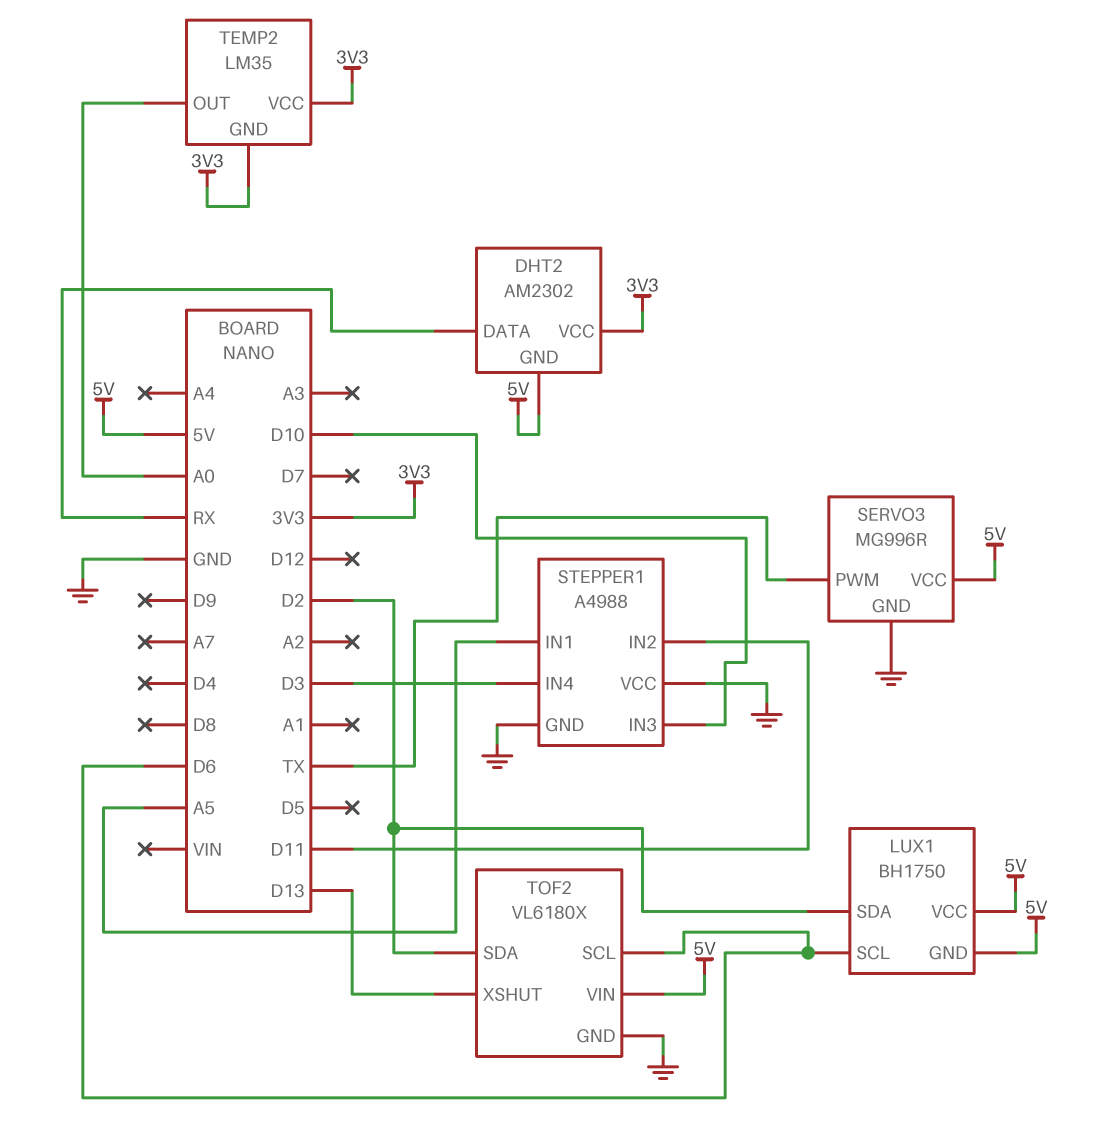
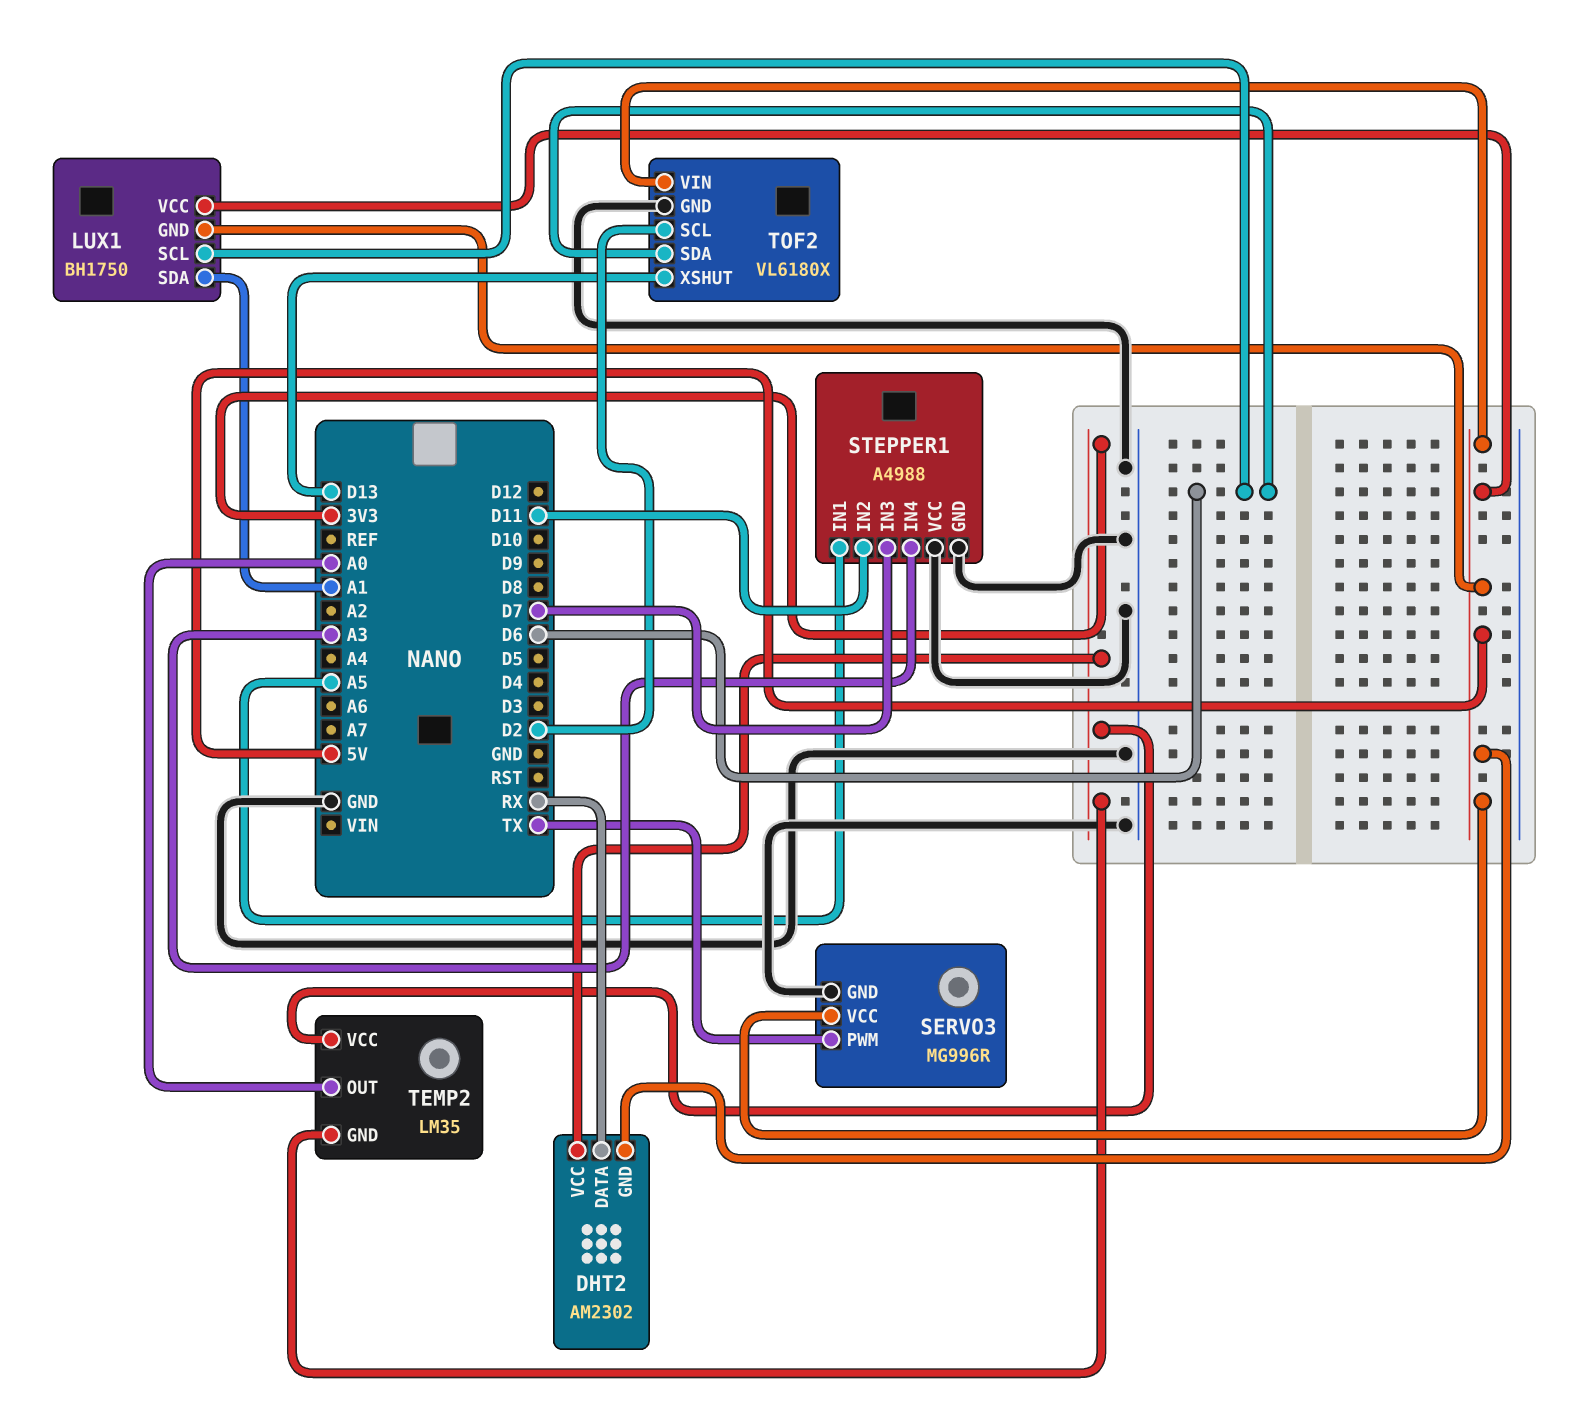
LUX1 pin SDA: D2 -> A1
STEPPER1 pin IN3: D10 -> D7
STEPPER1 pin IN4: D3 -> A3
TOF2 pin SCL: D6 -> D2
TOF2 pin SDA: D2 -> D6

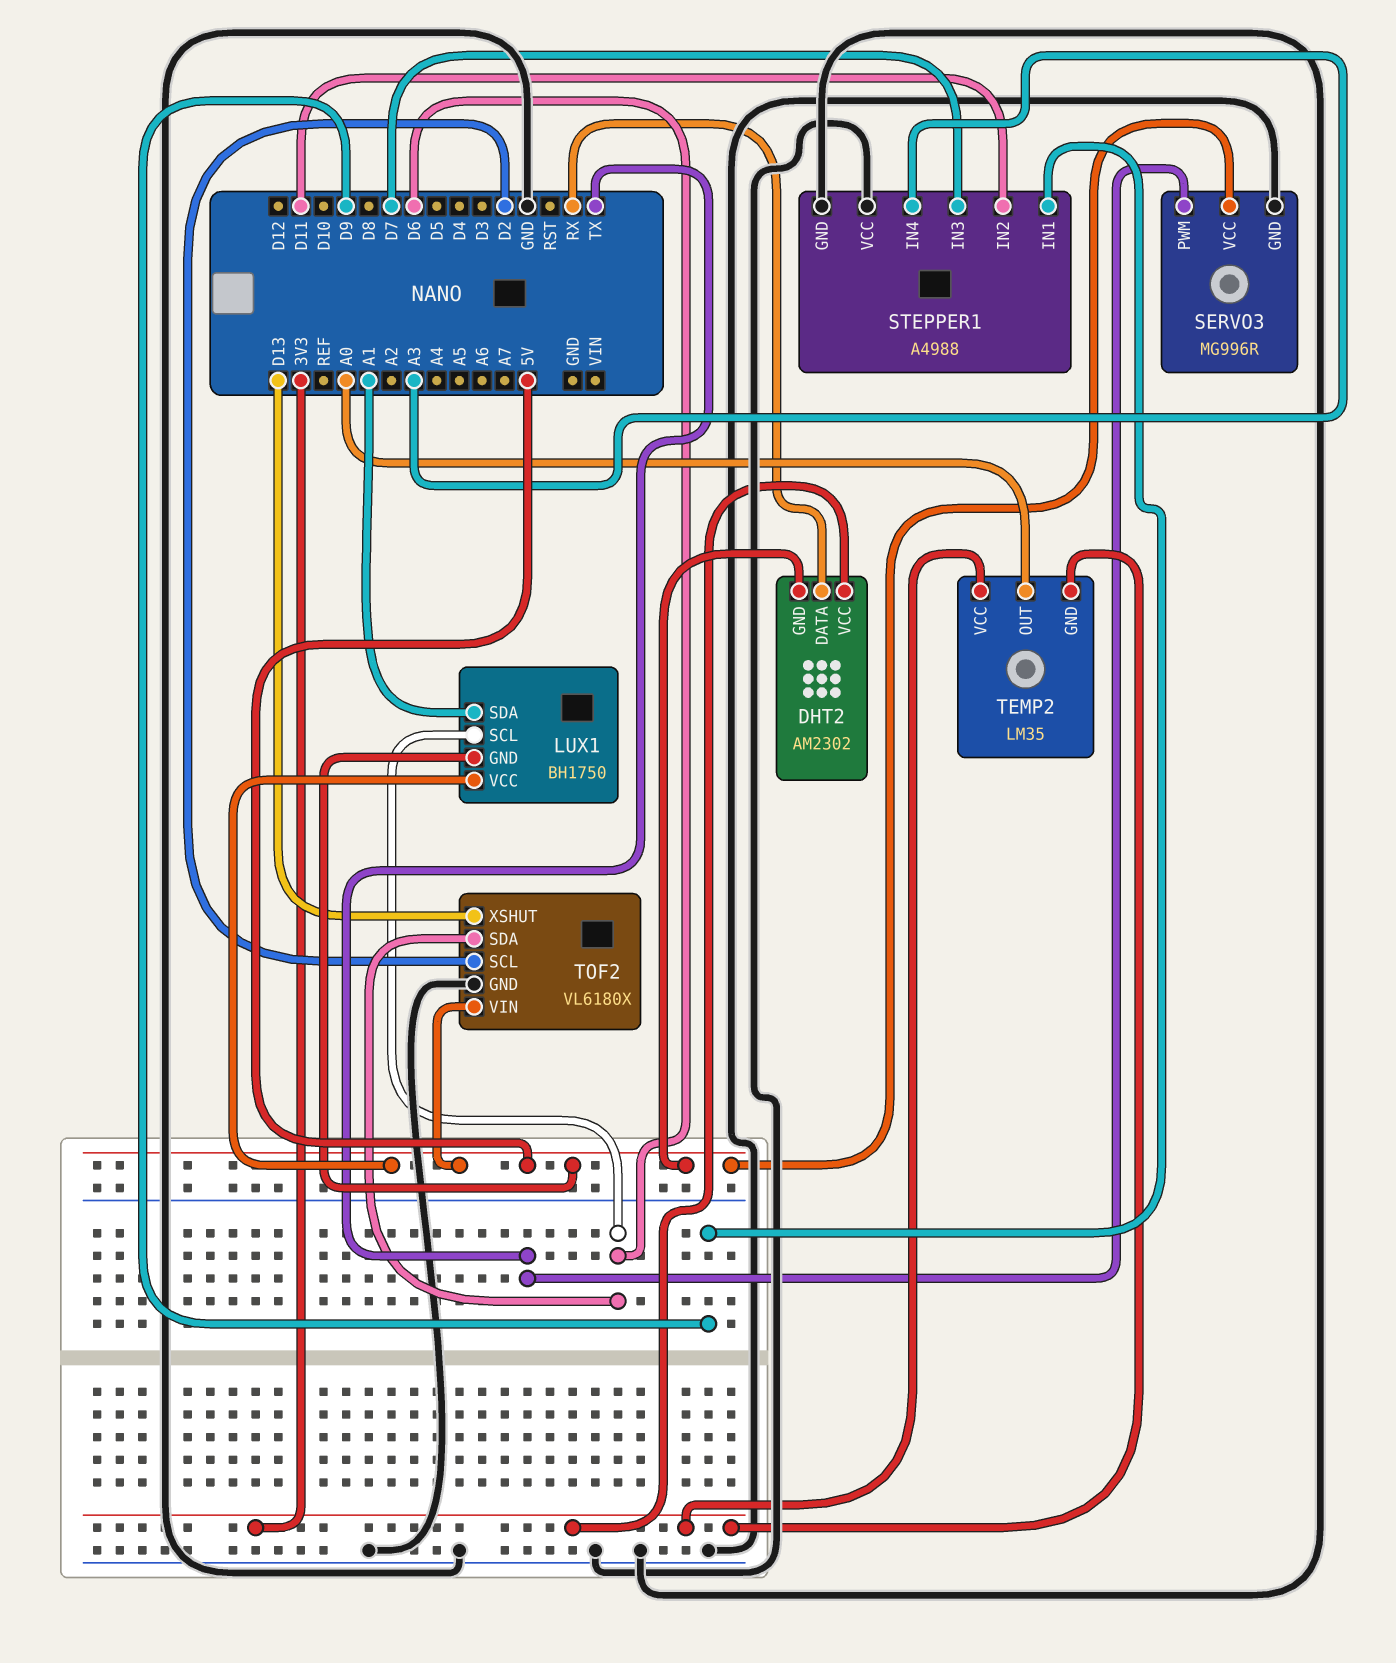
STEPPER1 pin IN1: A5 -> D9

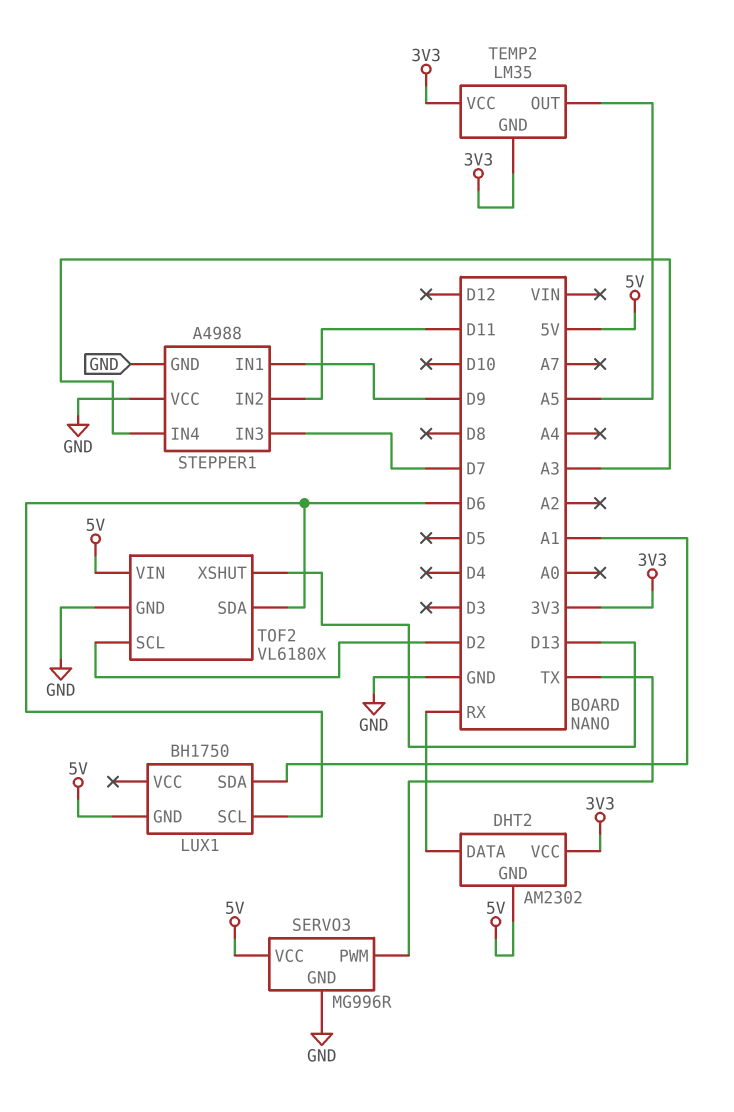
LUX1 pin VCC: 5V -> none
TEMP2 pin OUT: A0 -> A5

